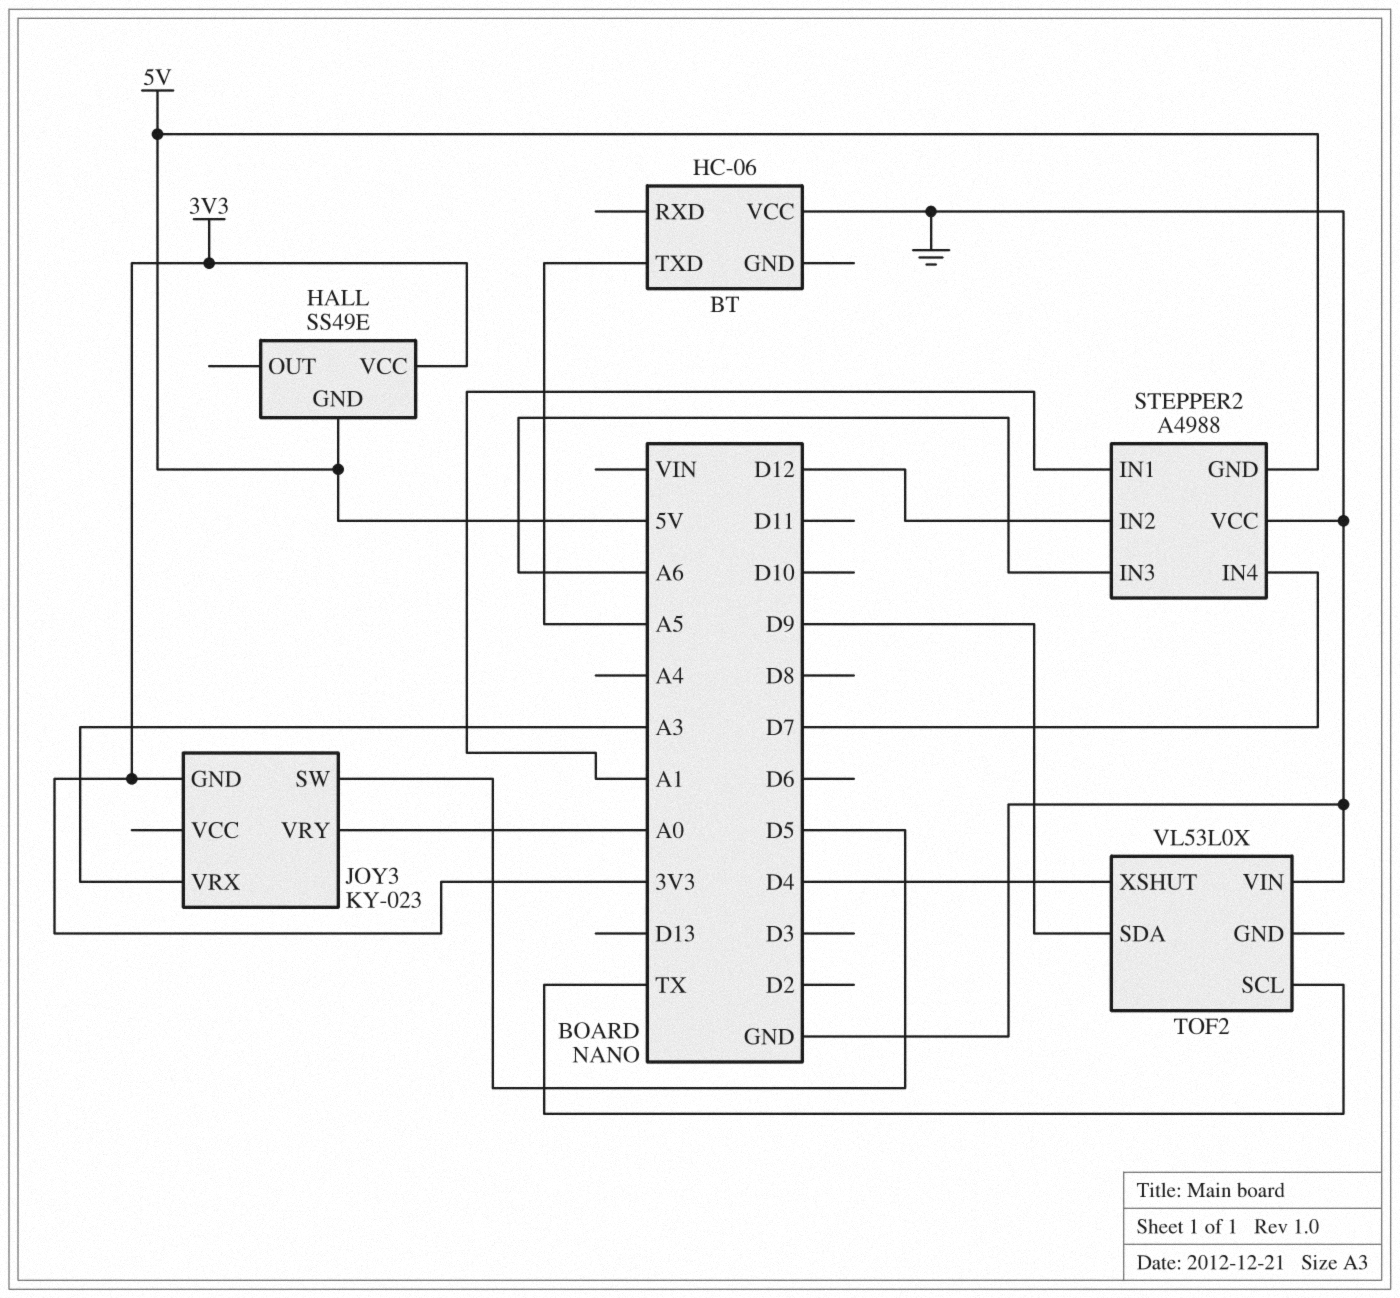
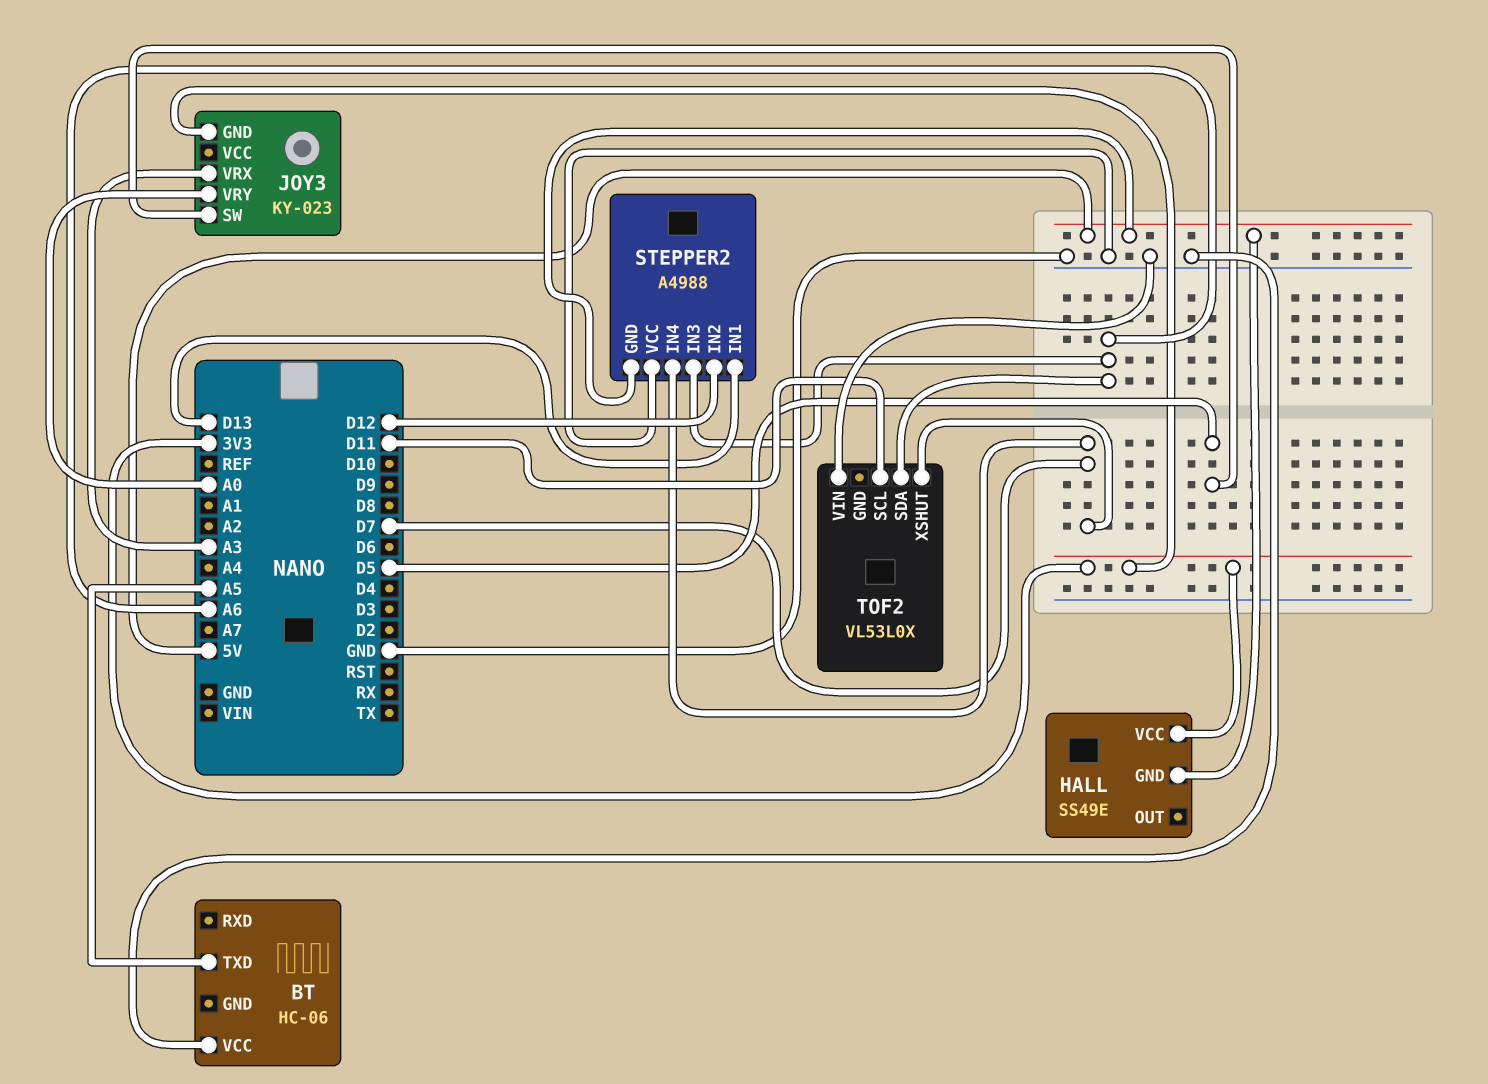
STEPPER2 pin IN1: A1 -> D13
TOF2 pin SCL: TX -> D11
TOF2 pin SDA: D9 -> A6
TOF2 pin XSHUT: D4 -> D7

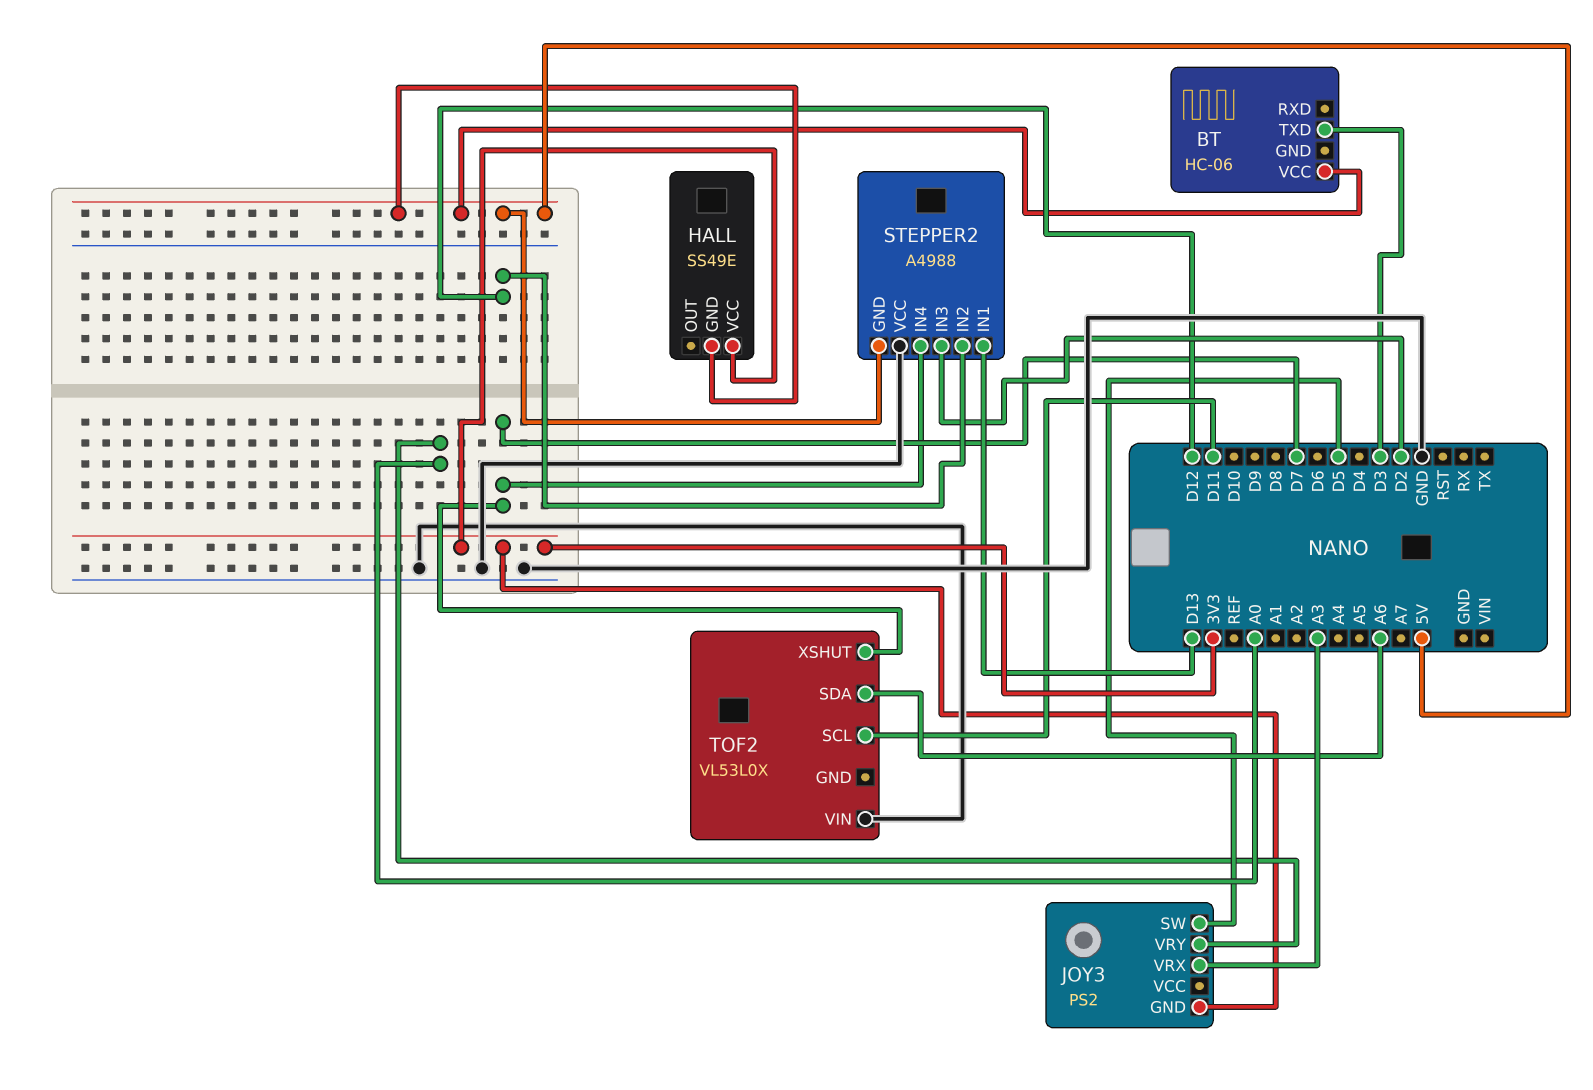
BT pin TXD: A5 -> D3
BT pin VCC: GND -> 5V
JOY3: KY-023 -> PS2
STEPPER2 pin IN3: A6 -> D2

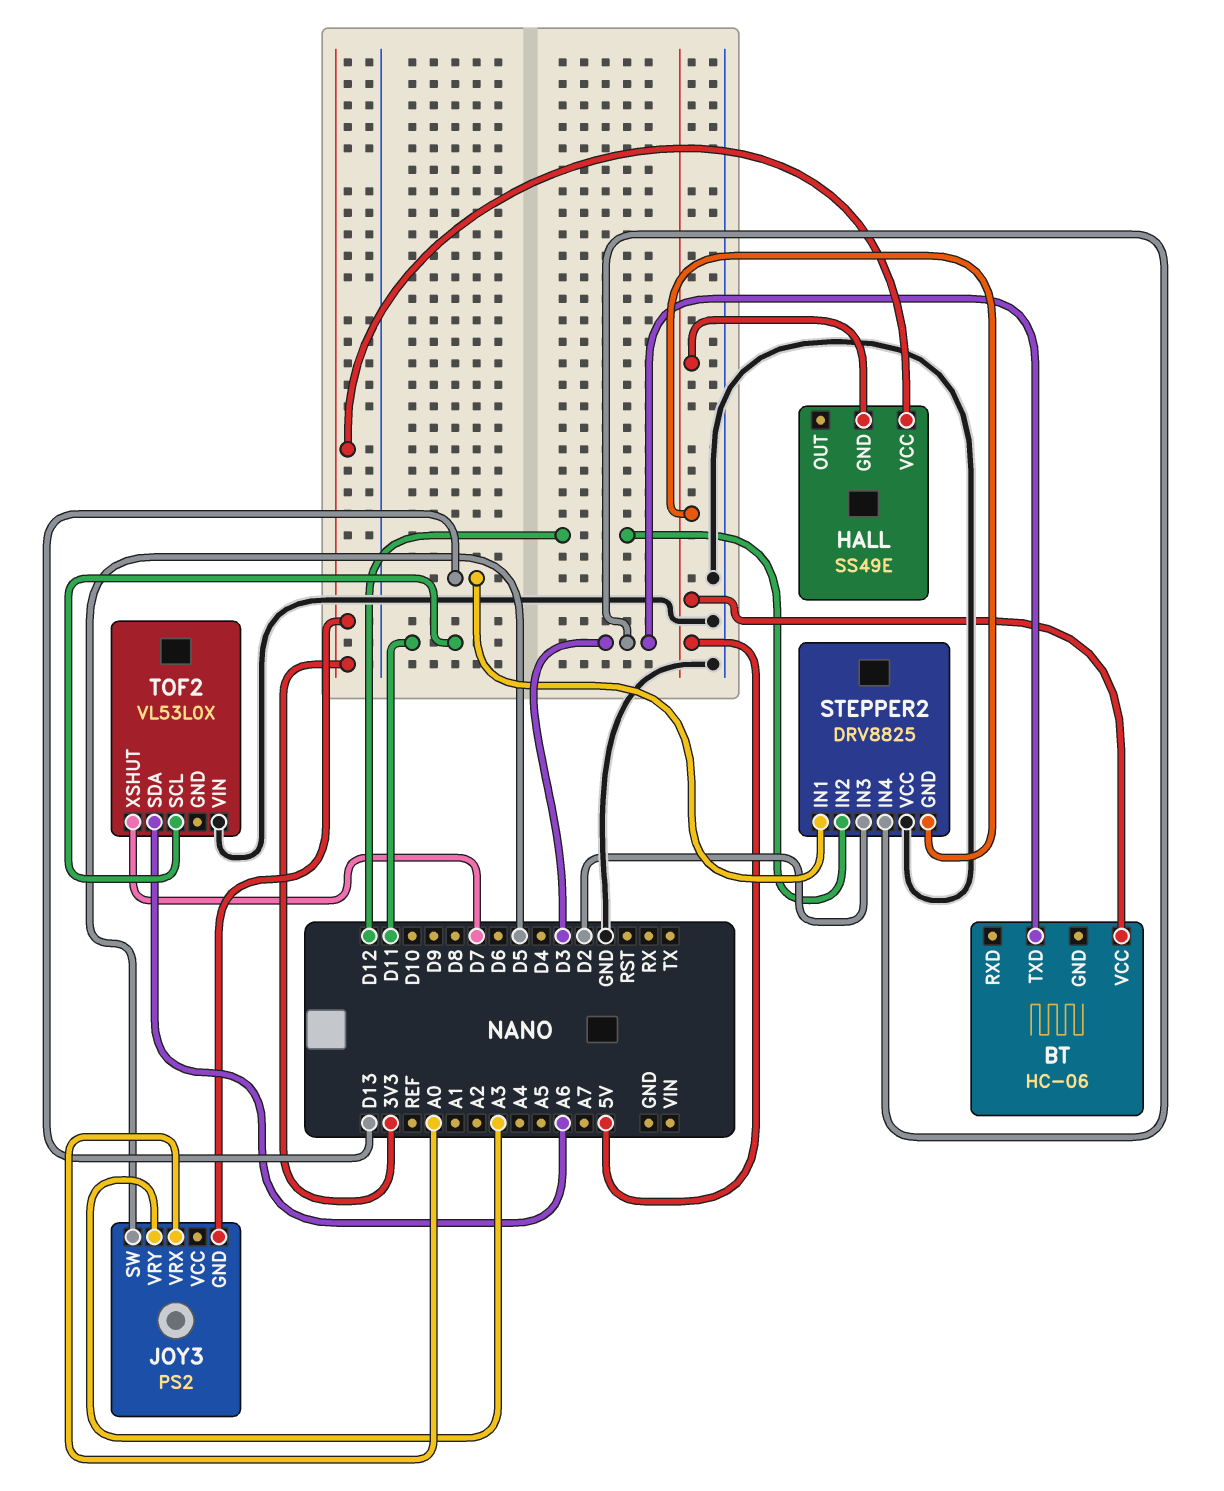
JOY3 pin VRX: A3 -> A0
JOY3 pin VRY: A0 -> A3
STEPPER2: A4988 -> DRV8825
STEPPER2 pin IN4: D7 -> D3

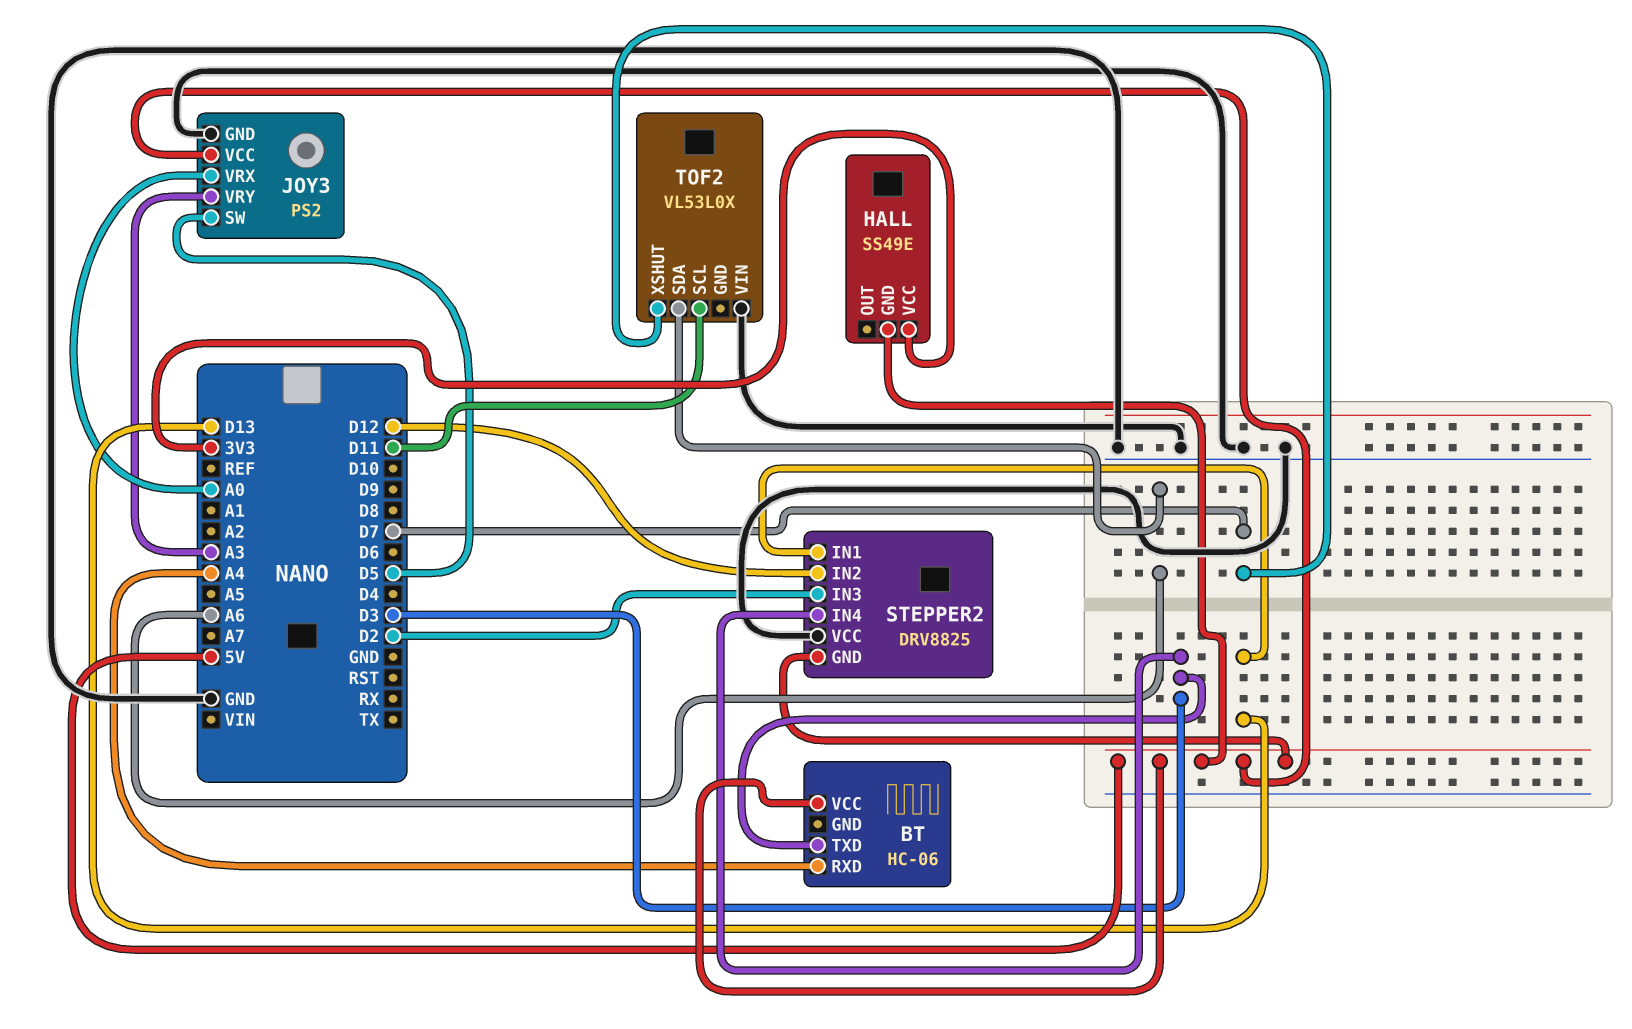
BT pin RXD: none -> A4
JOY3 pin GND: 3V3 -> GND
JOY3 pin VCC: none -> 5V

